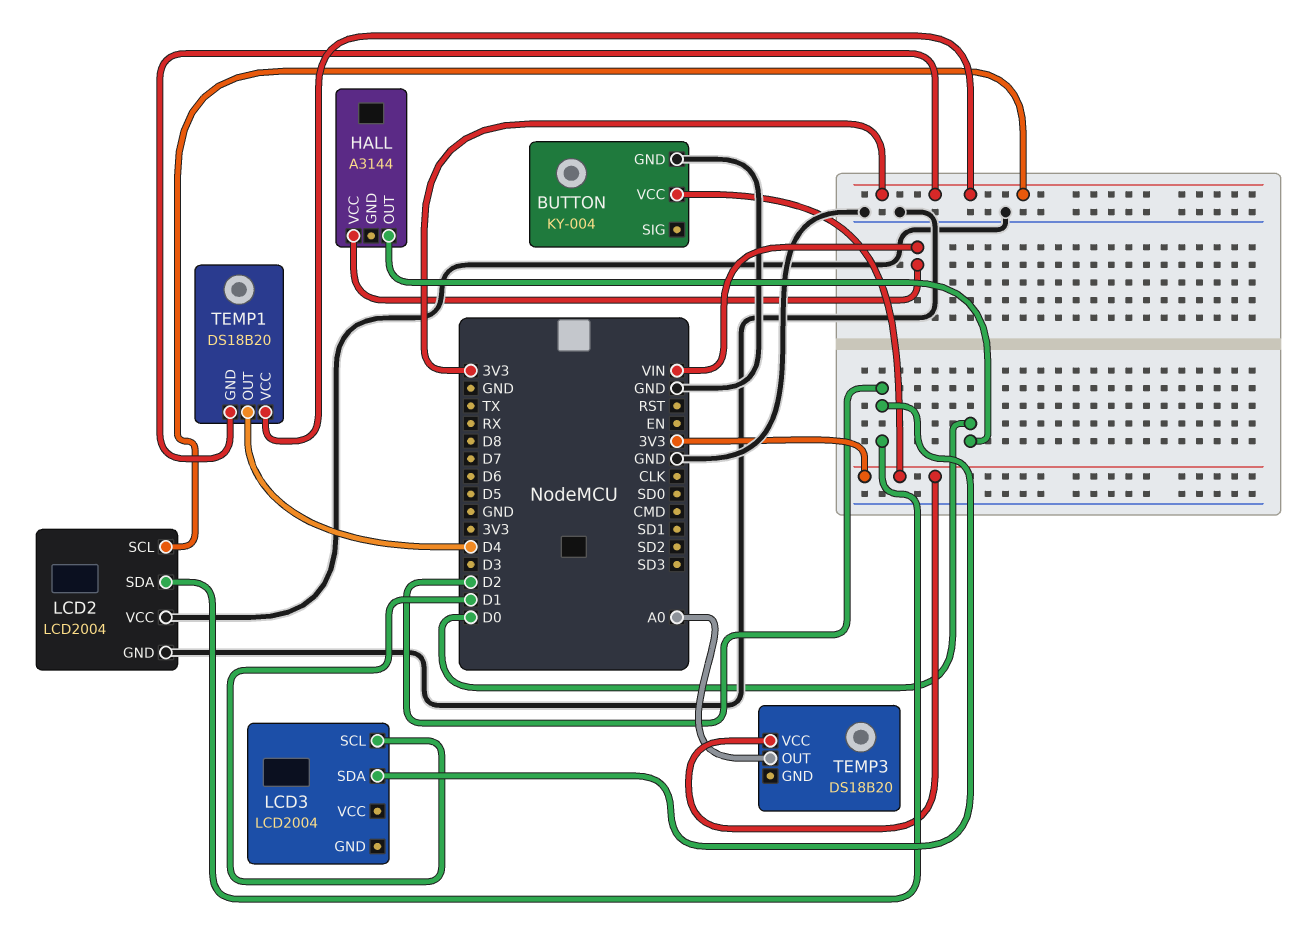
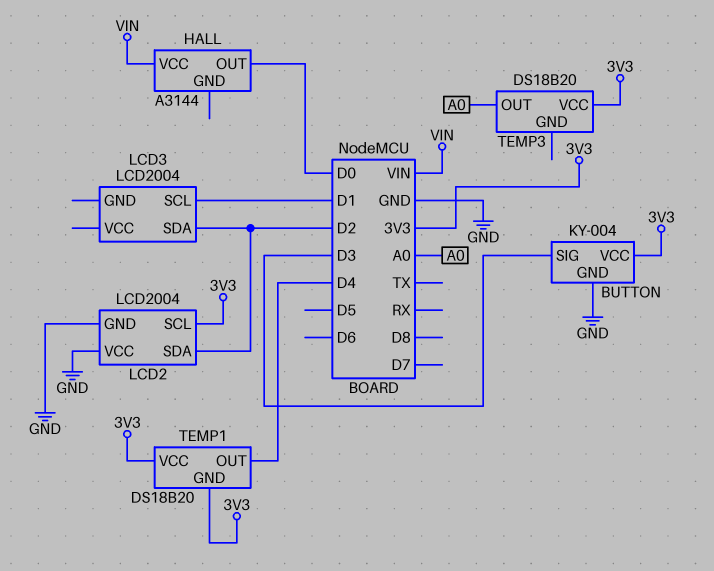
BUTTON pin SIG: none -> D3

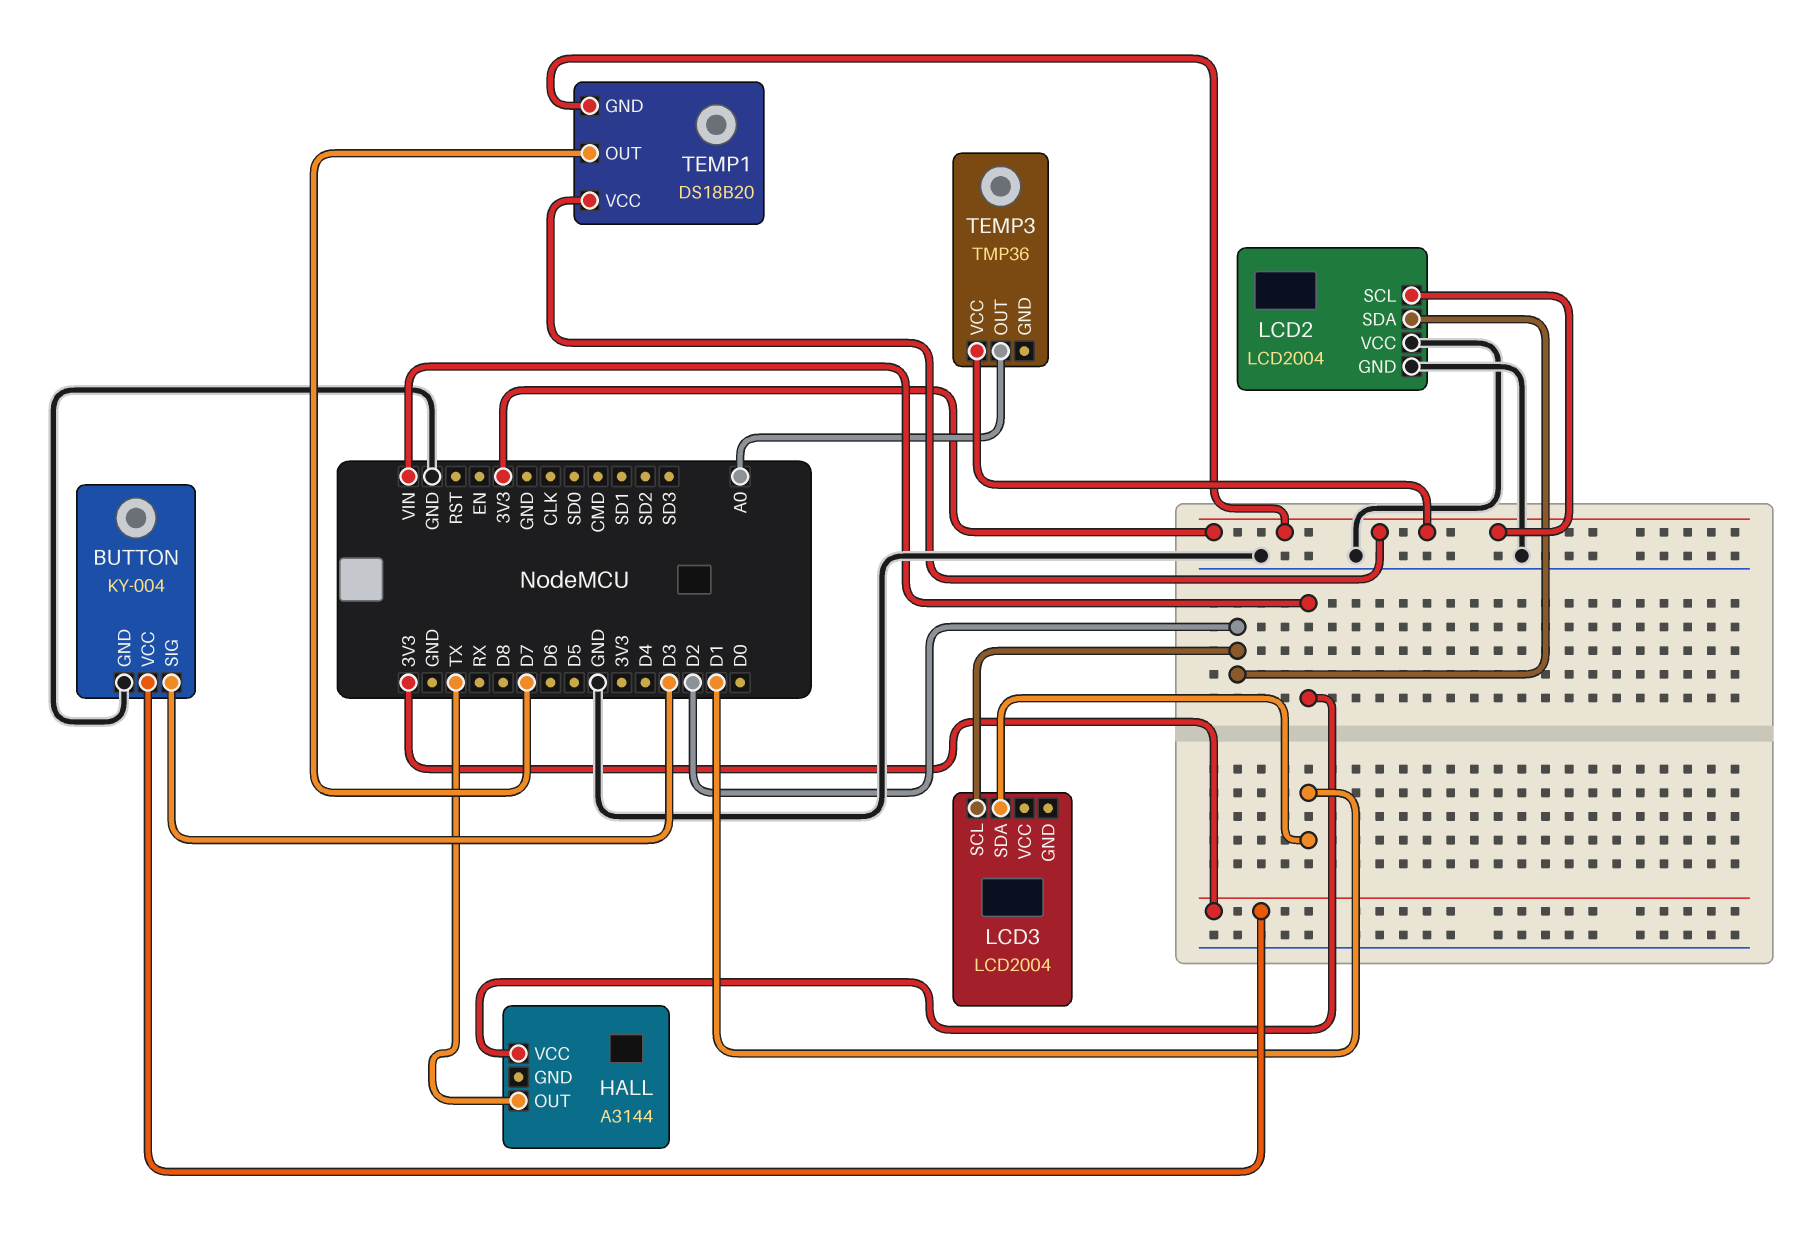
HALL pin OUT: D0 -> TX
LCD3 pin SCL: D1 -> D2
LCD3 pin SDA: D2 -> D1
TEMP1 pin OUT: D4 -> D7
TEMP3: DS18B20 -> TMP36

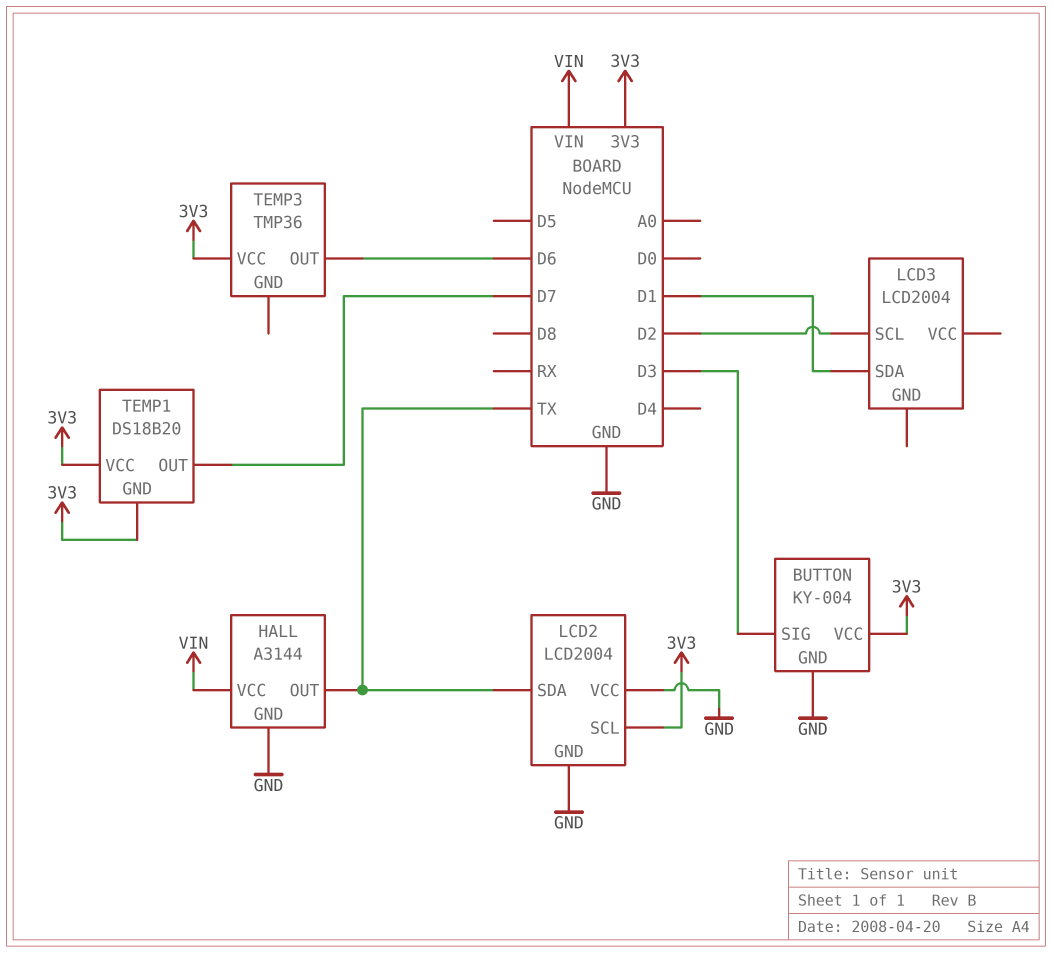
HALL pin GND: none -> GND
LCD2 pin SDA: D2 -> TX
TEMP3 pin OUT: A0 -> D6

